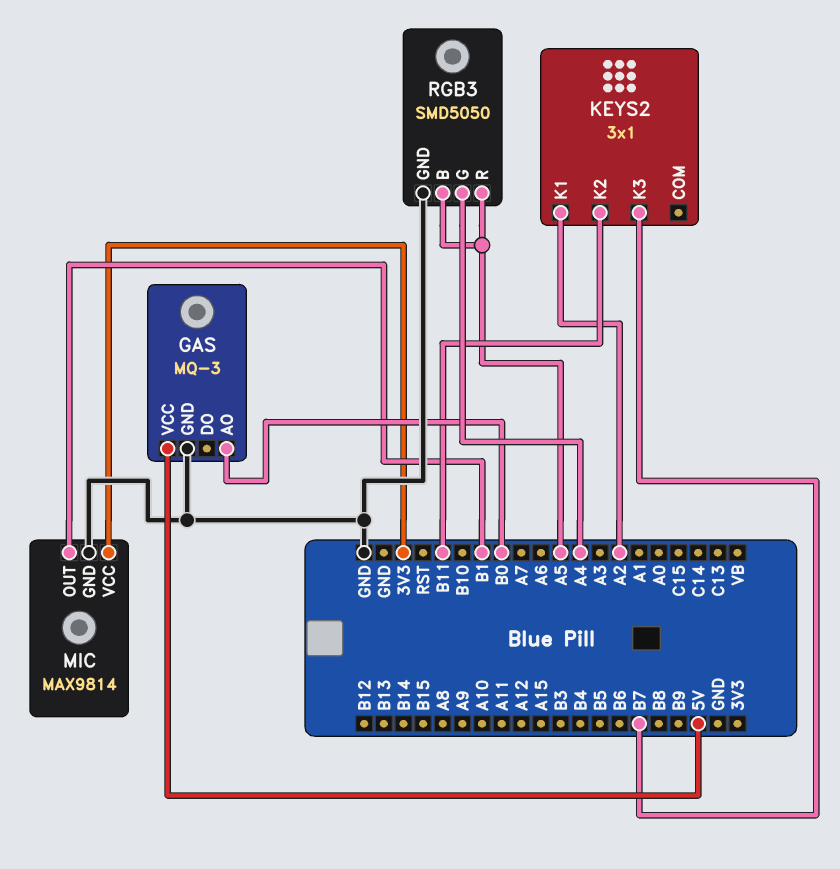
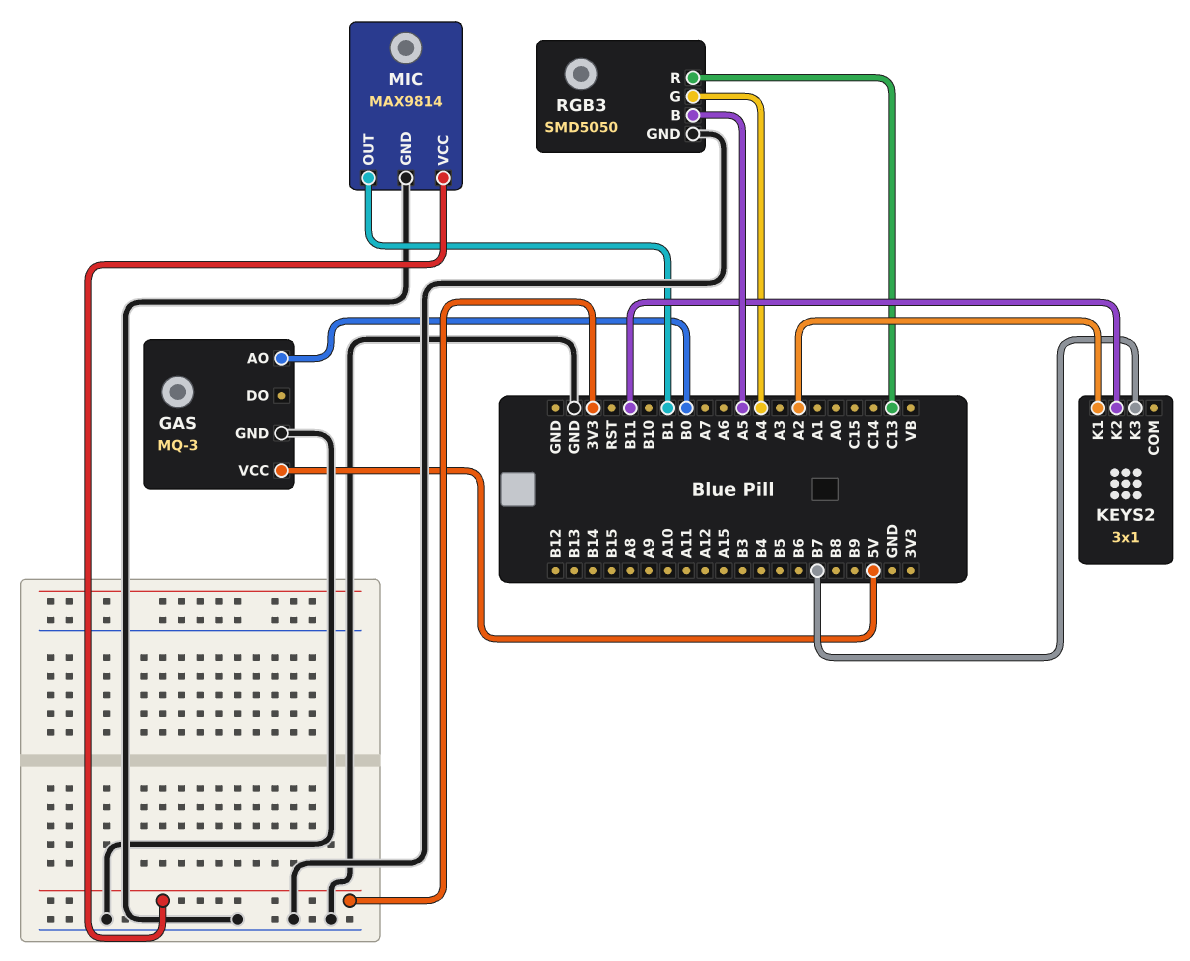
RGB3 pin R: A5 -> C13

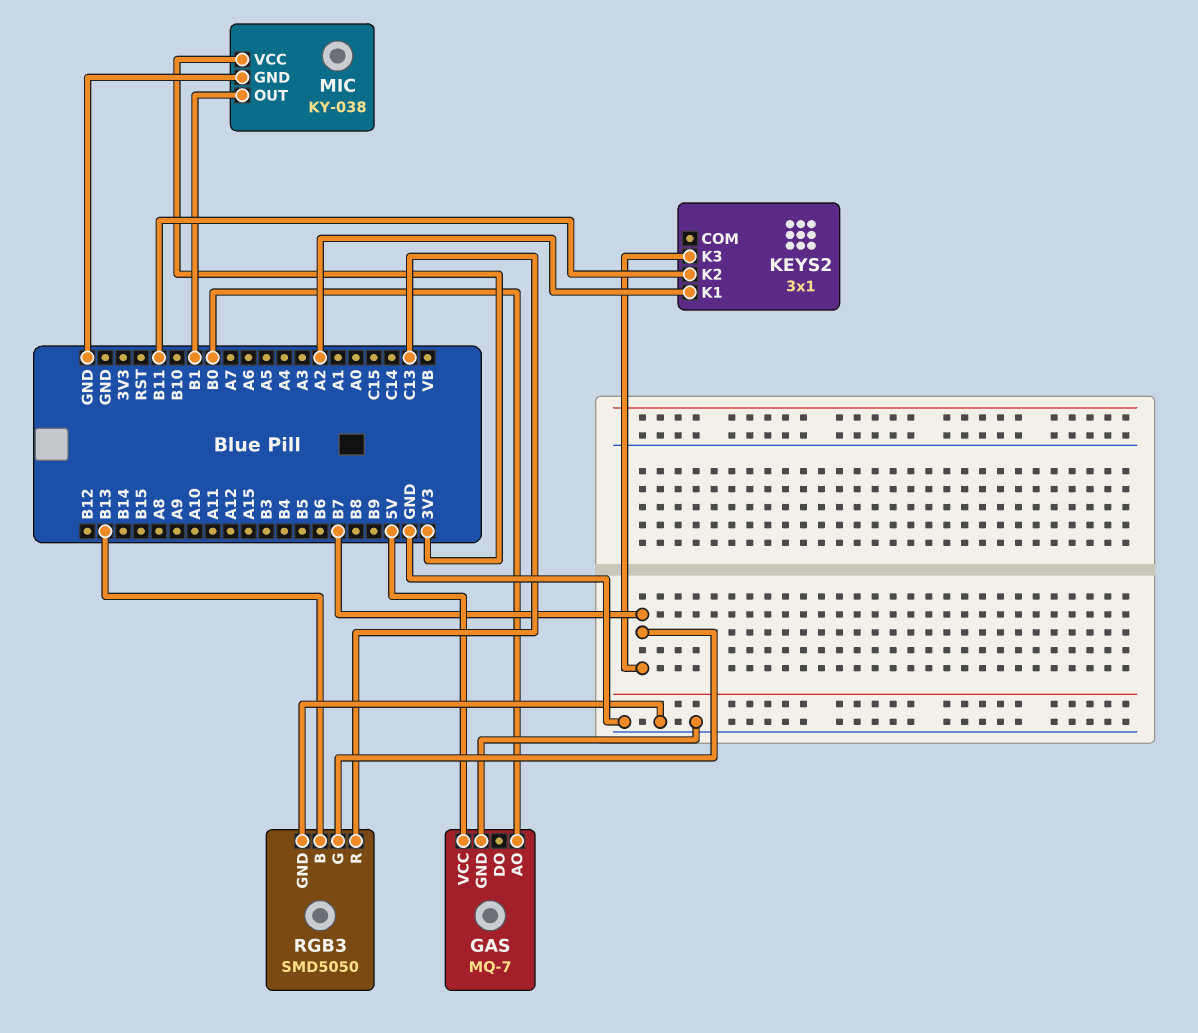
GAS: MQ-3 -> MQ-7
MIC: MAX9814 -> KY-038
RGB3 pin B: A5 -> B13
RGB3 pin G: A4 -> B7

